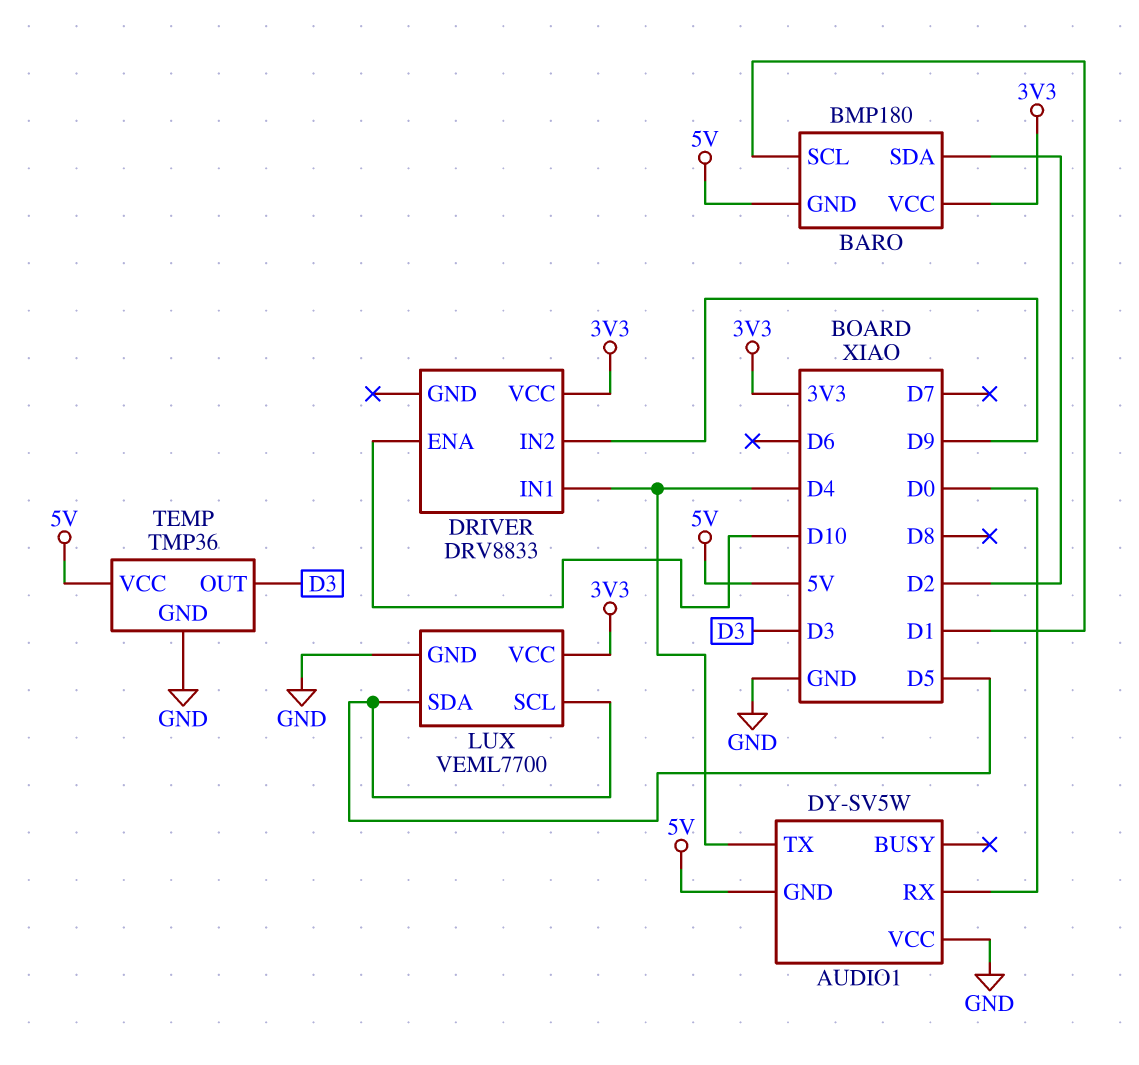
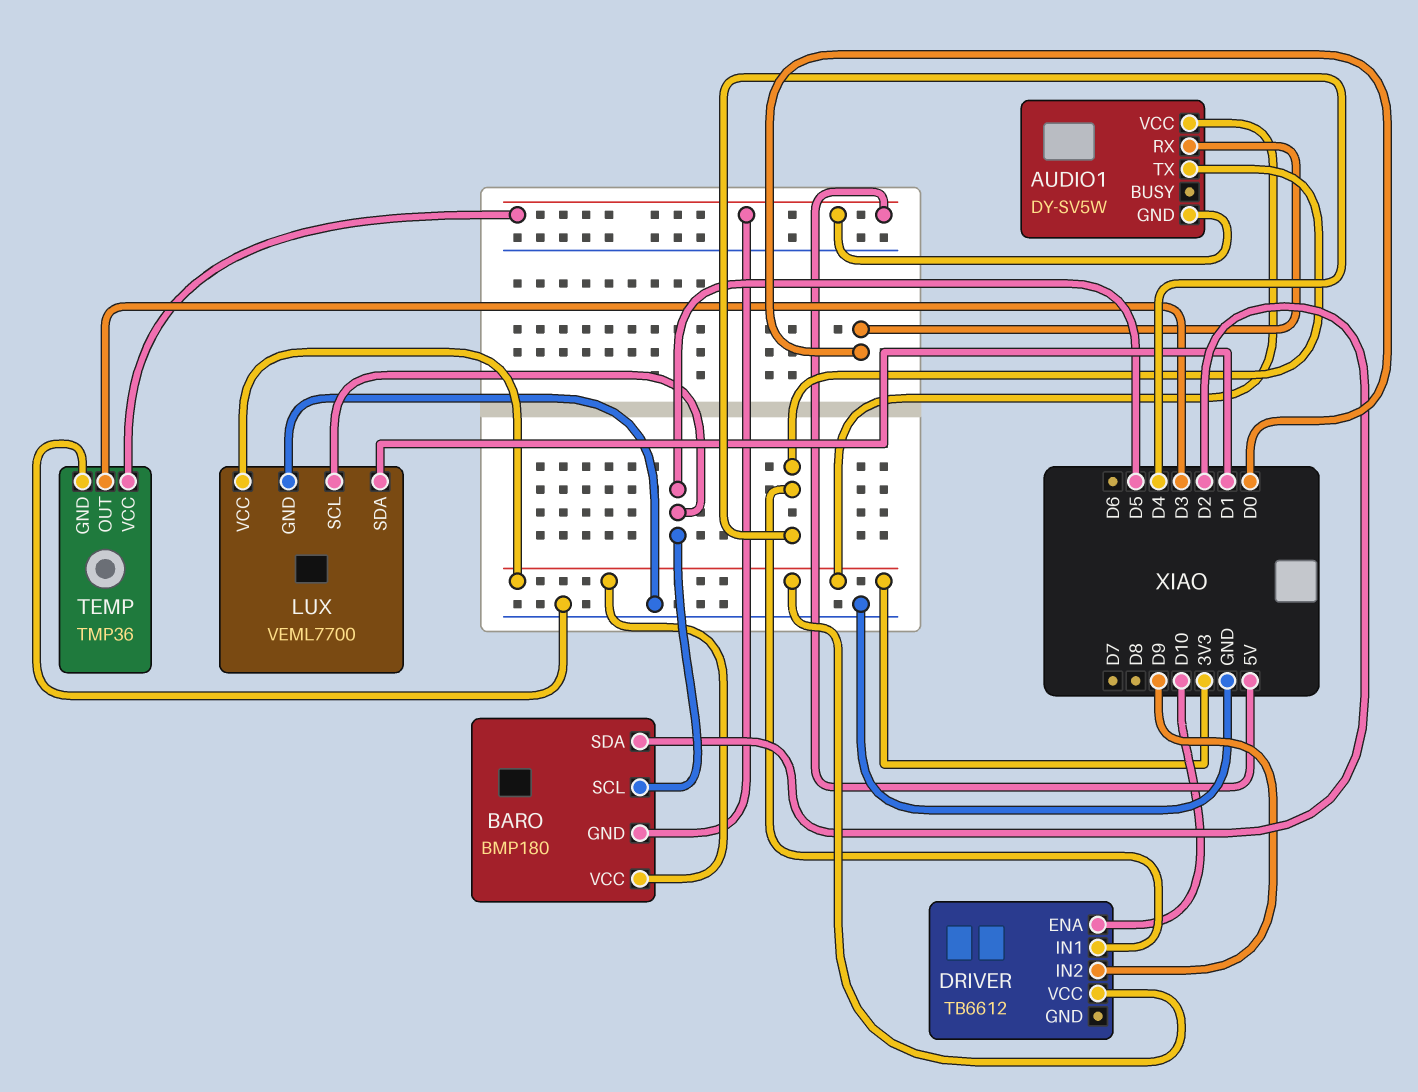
AUDIO1 pin VCC: GND -> 3V3
BARO pin SCL: D1 -> D5
DRIVER: DRV8833 -> TB6612
LUX pin SDA: D5 -> D1

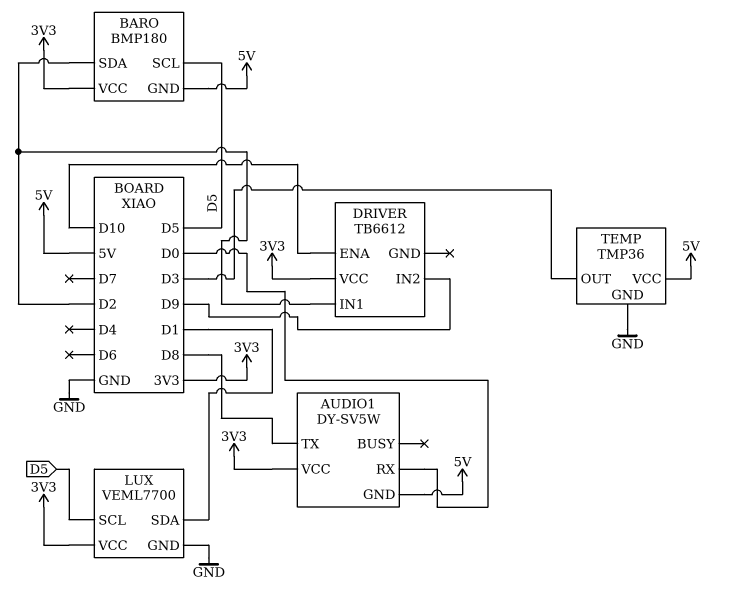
AUDIO1 pin TX: D4 -> D8
DRIVER pin IN1: D4 -> D2

